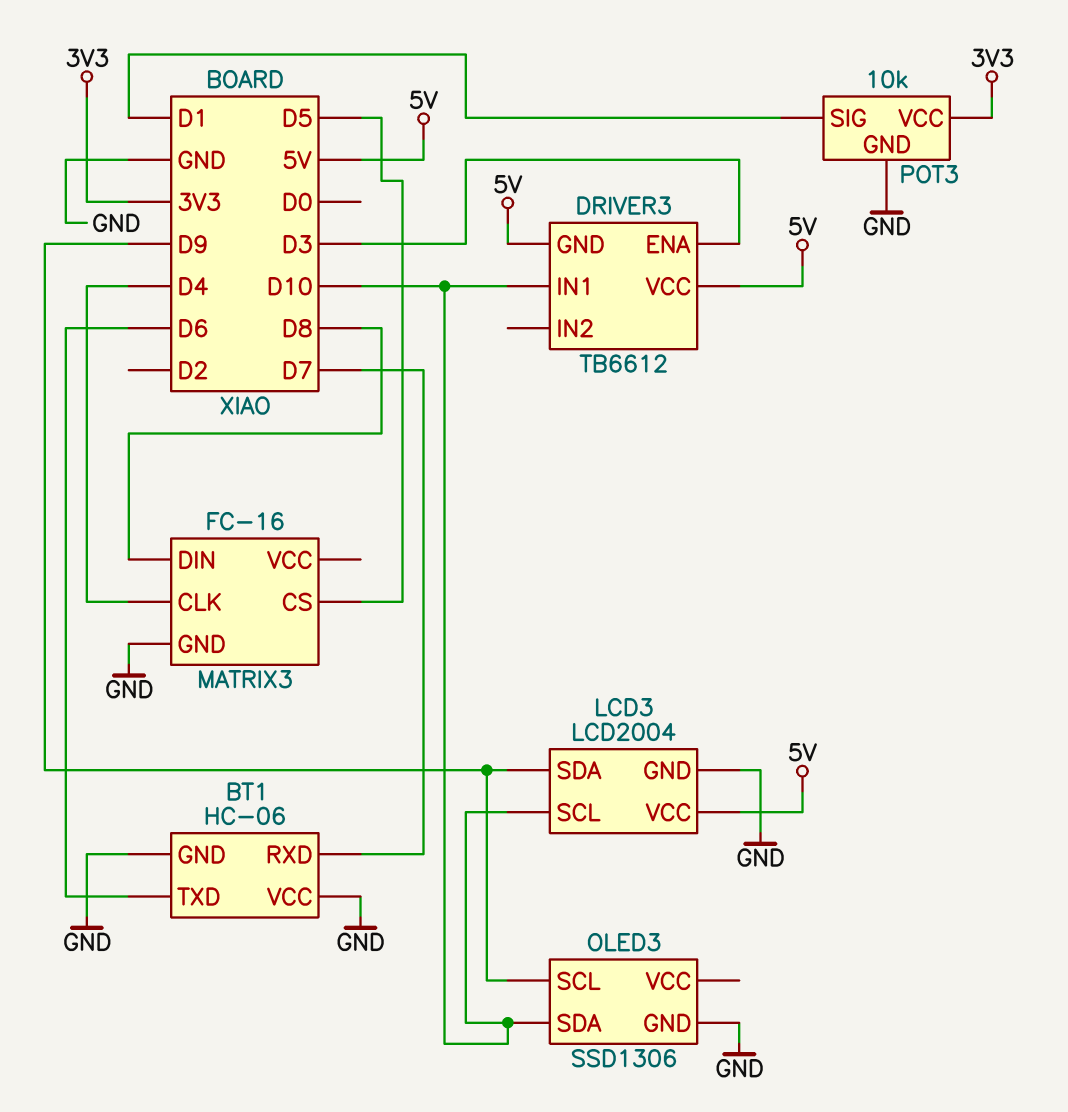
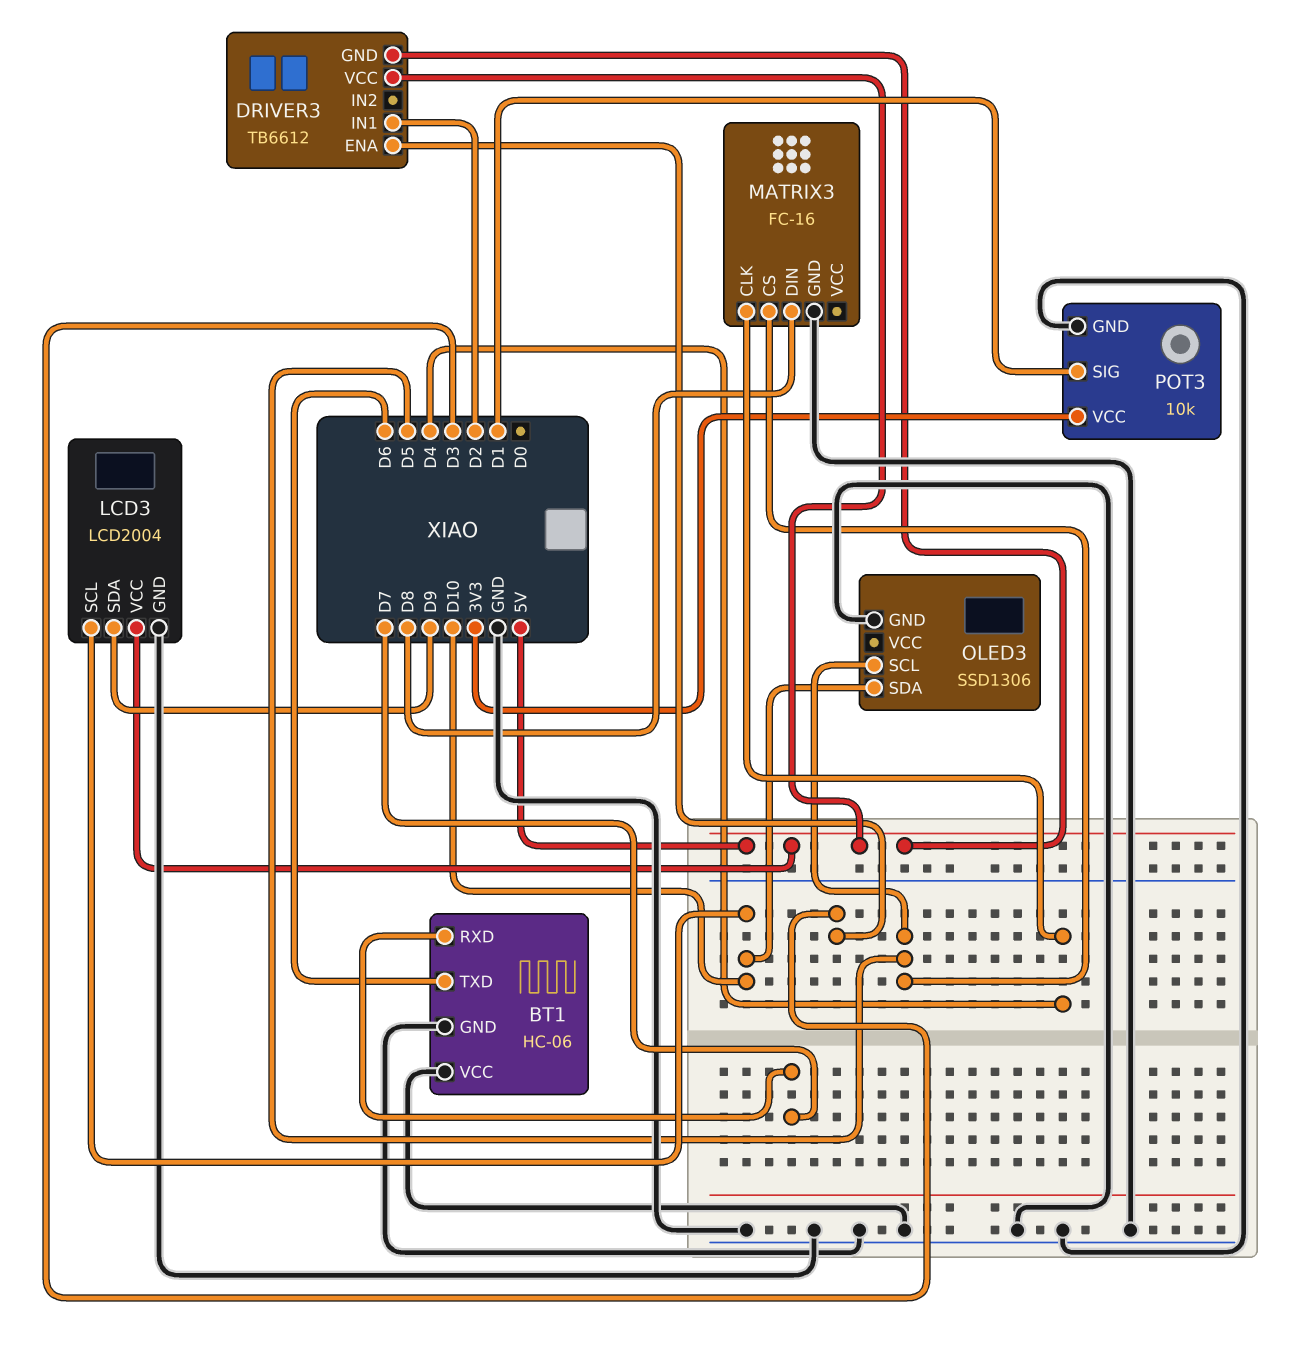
DRIVER3 pin IN1: D10 -> D2
OLED3 pin SCL: D9 -> D5

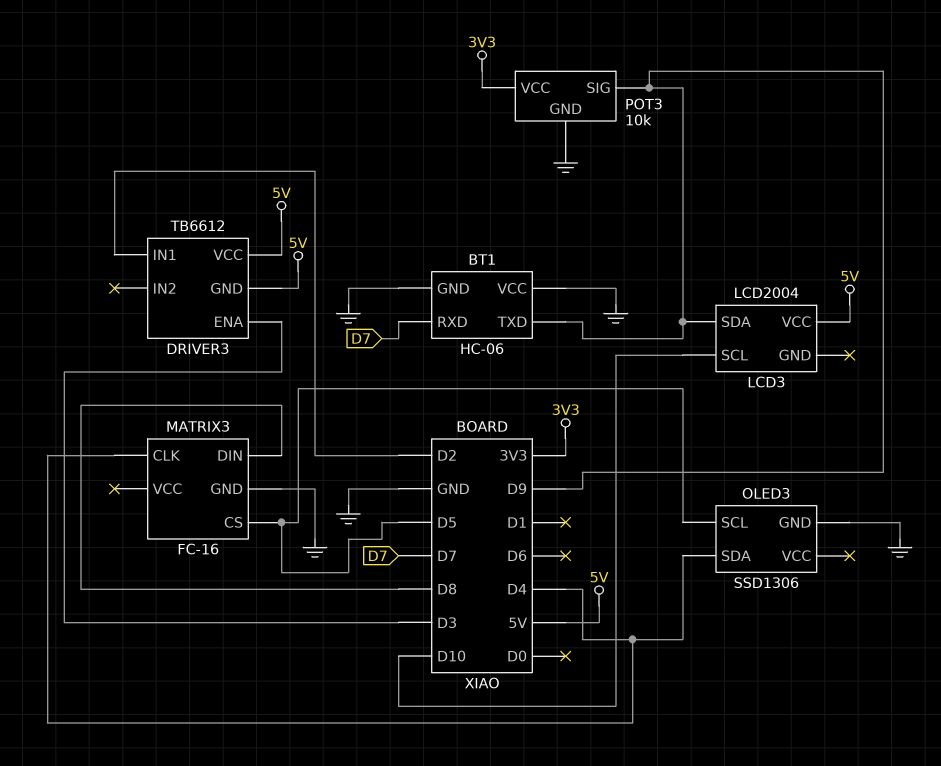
BT1 pin TXD: D6 -> D9
LCD3 pin GND: GND -> none
OLED3 pin SDA: D10 -> D4
POT3 pin SIG: D1 -> D9

